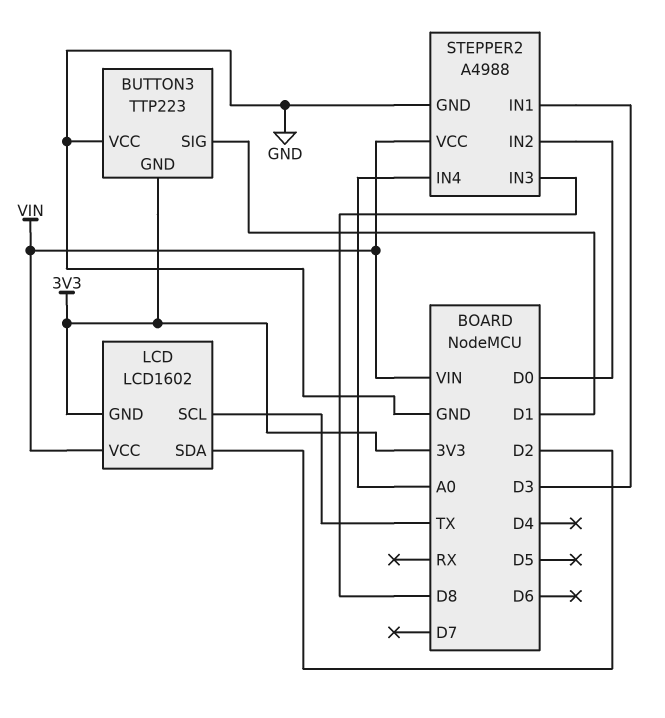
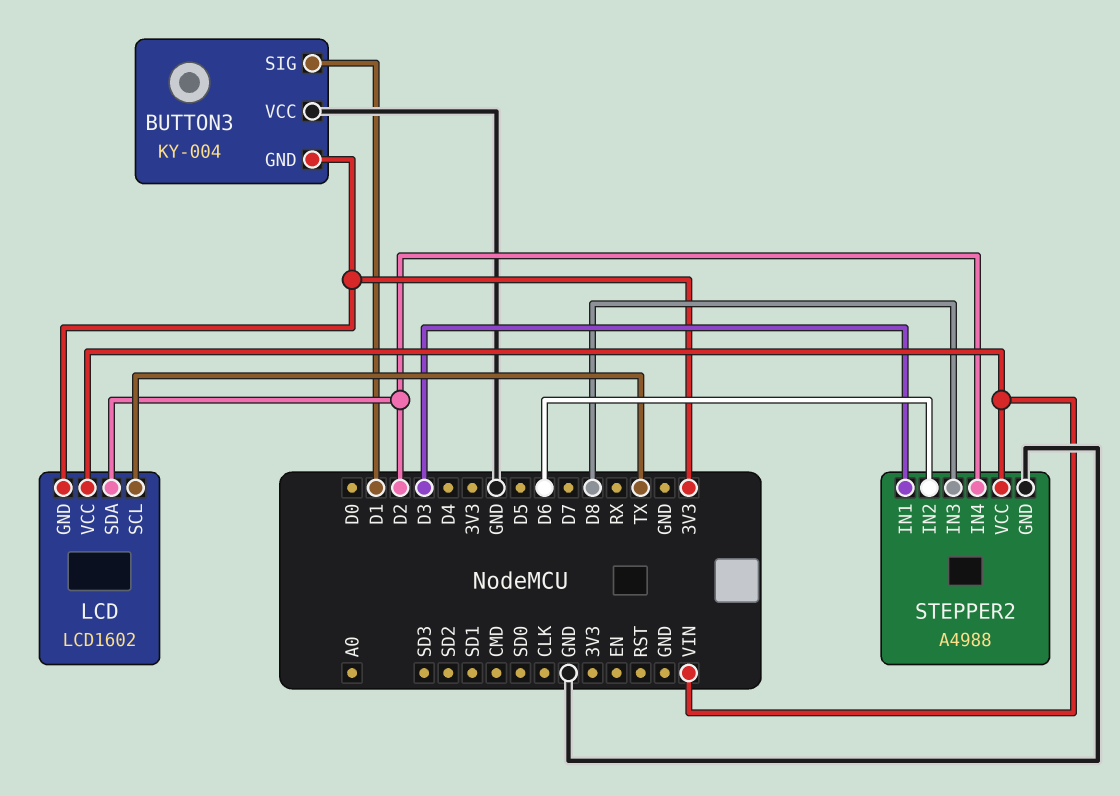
BUTTON3: TTP223 -> KY-004
STEPPER2 pin IN2: D0 -> D6
STEPPER2 pin IN4: A0 -> D2

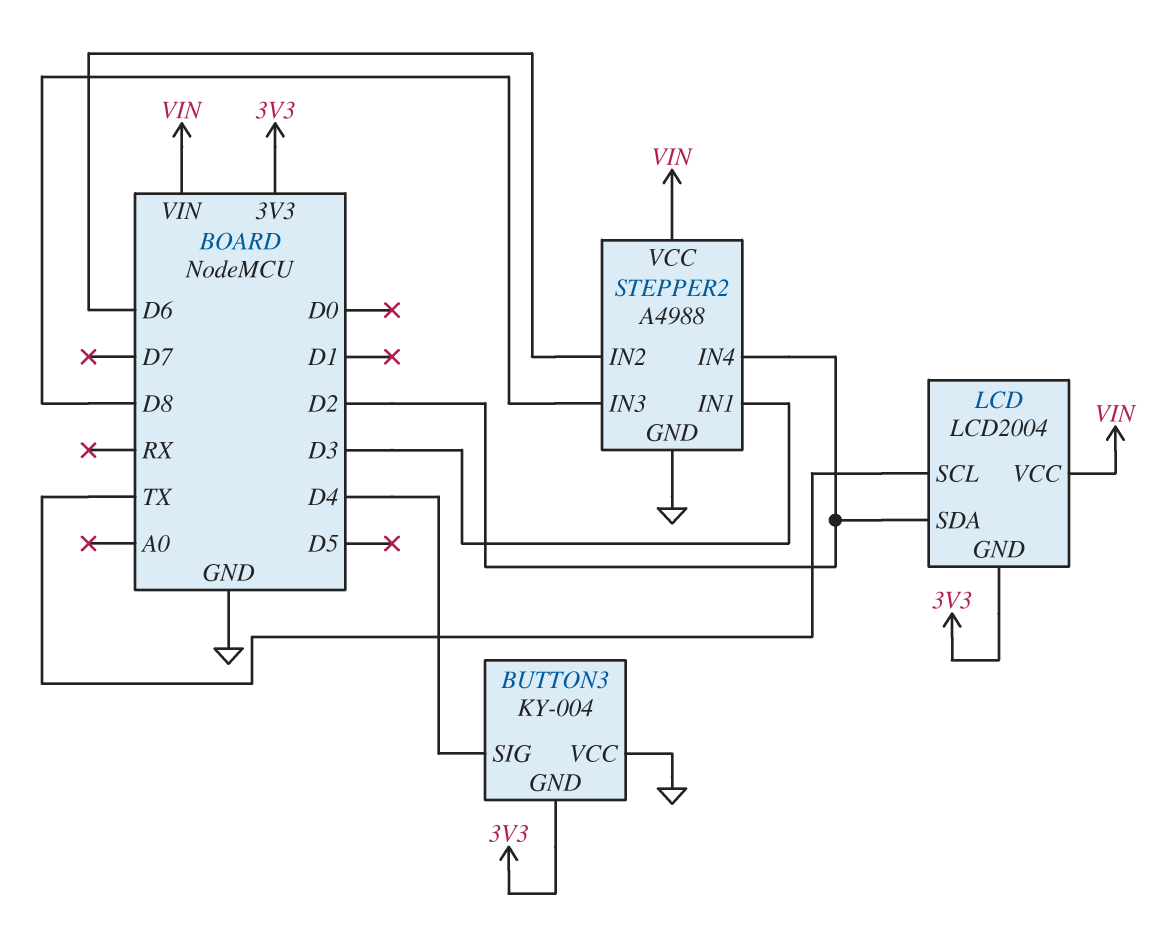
BUTTON3 pin SIG: D1 -> D4
LCD: LCD1602 -> LCD2004

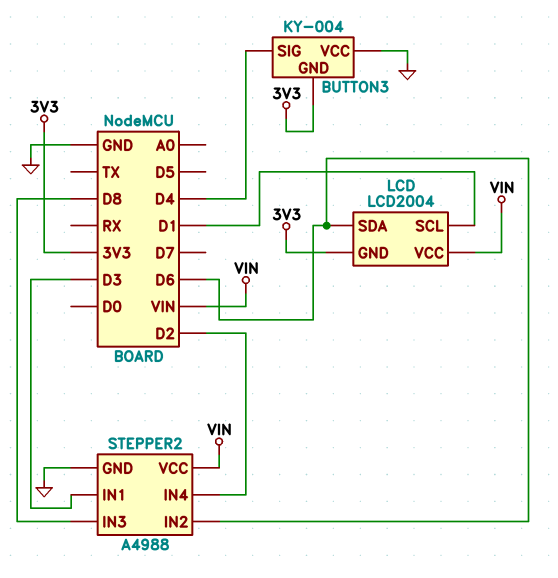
LCD pin SCL: TX -> D1
LCD pin SDA: D2 -> D6

